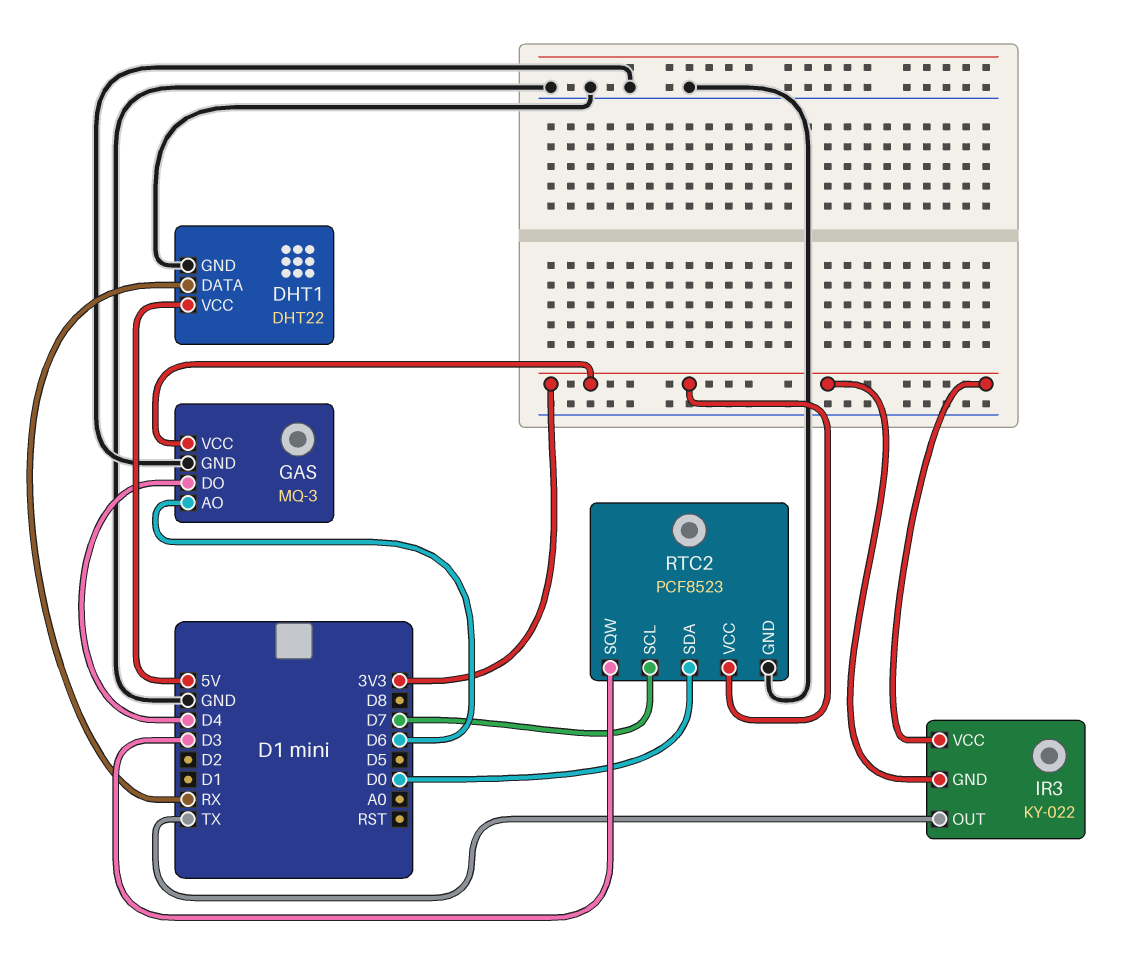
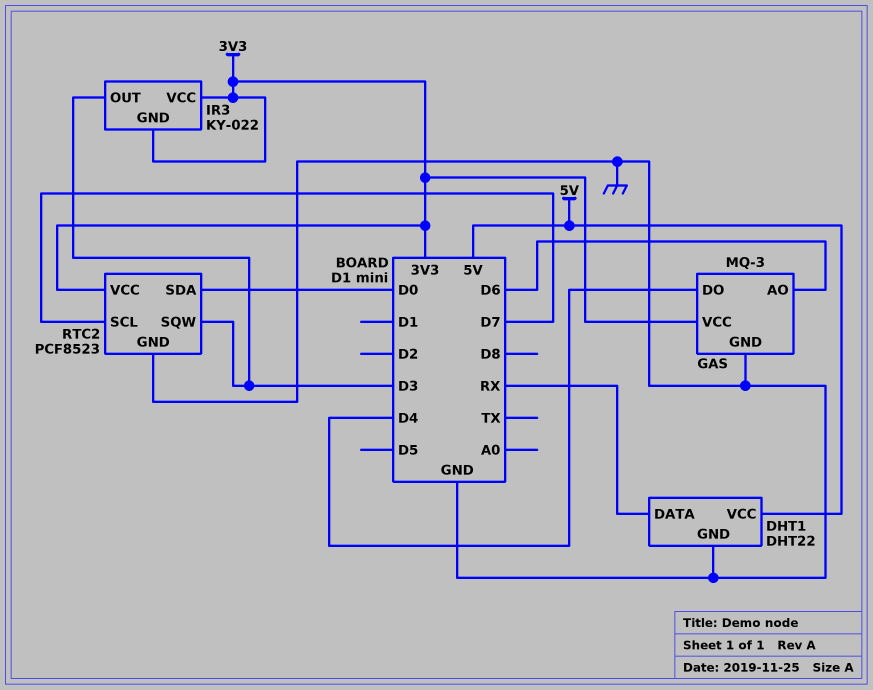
IR3 pin OUT: TX -> D3

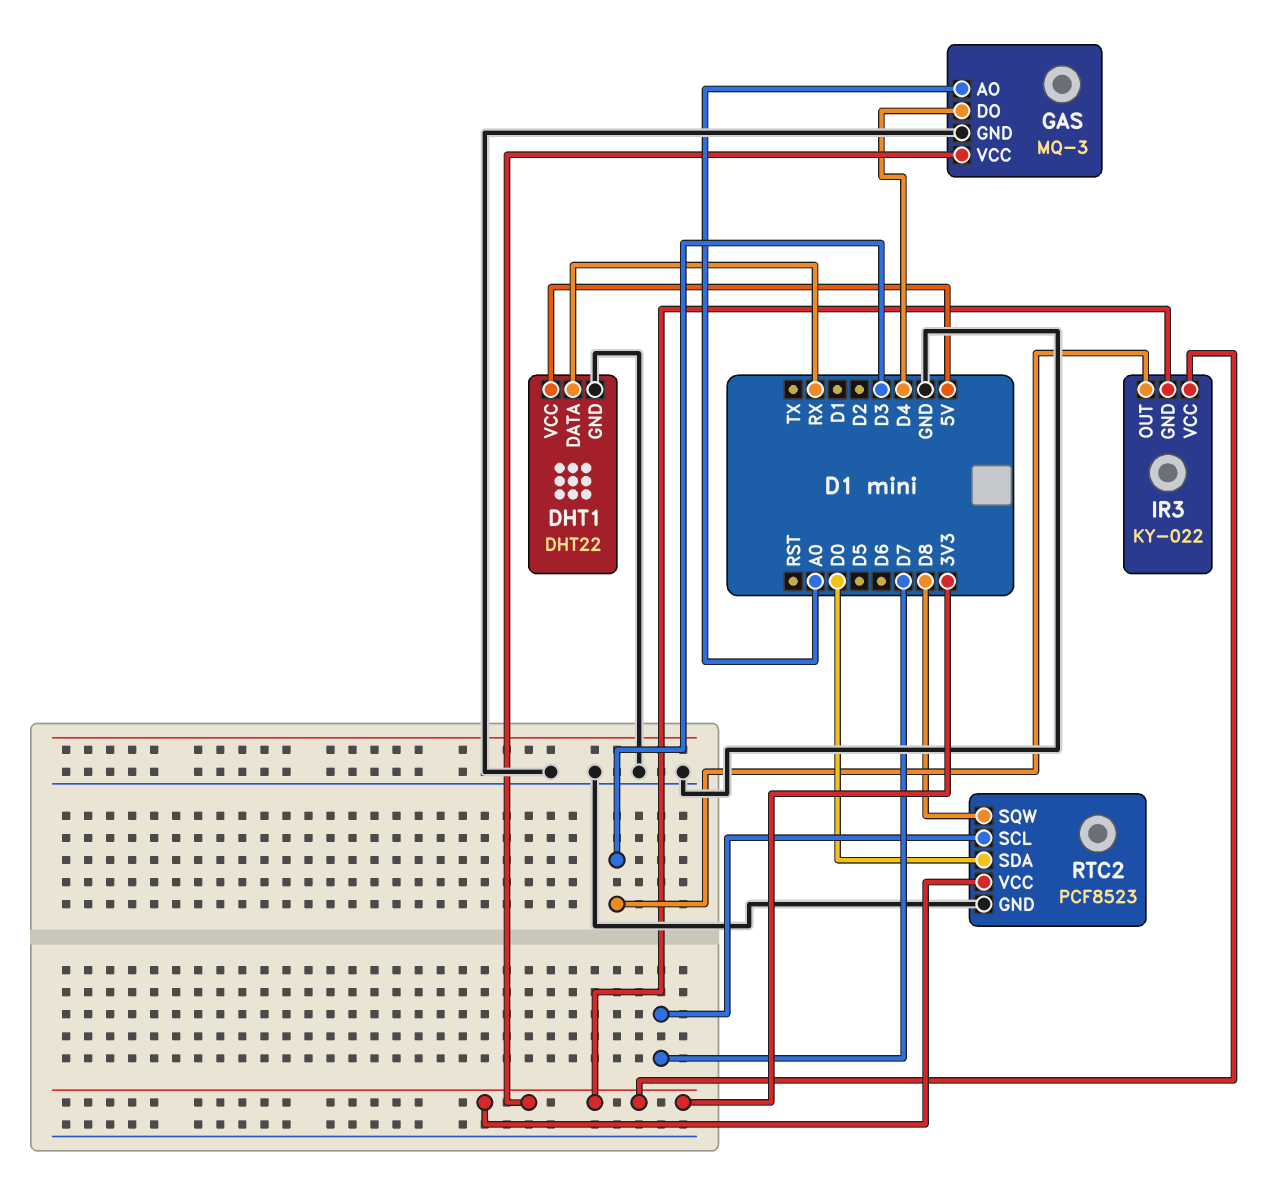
GAS pin AO: D6 -> A0
RTC2 pin SQW: D3 -> D8

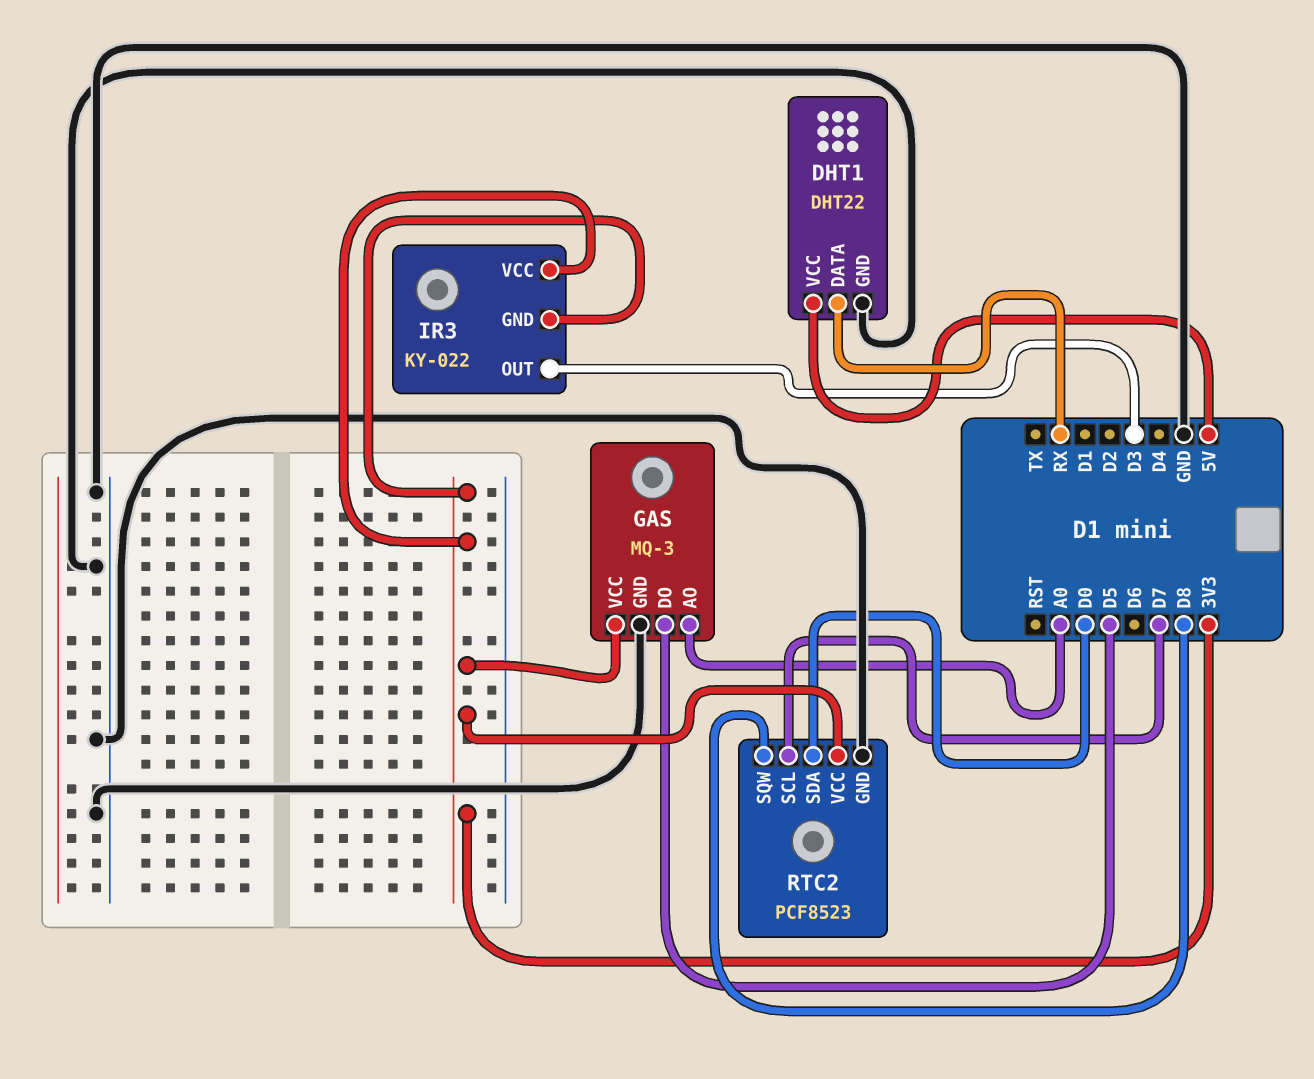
GAS pin DO: D4 -> D5

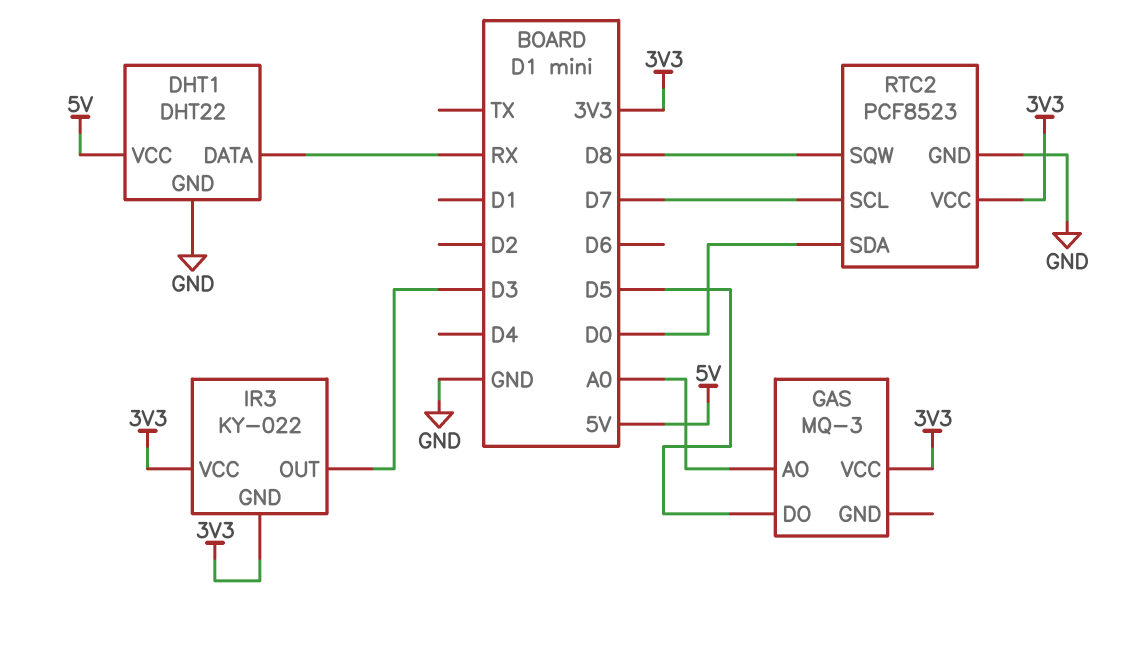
GAS pin GND: GND -> none

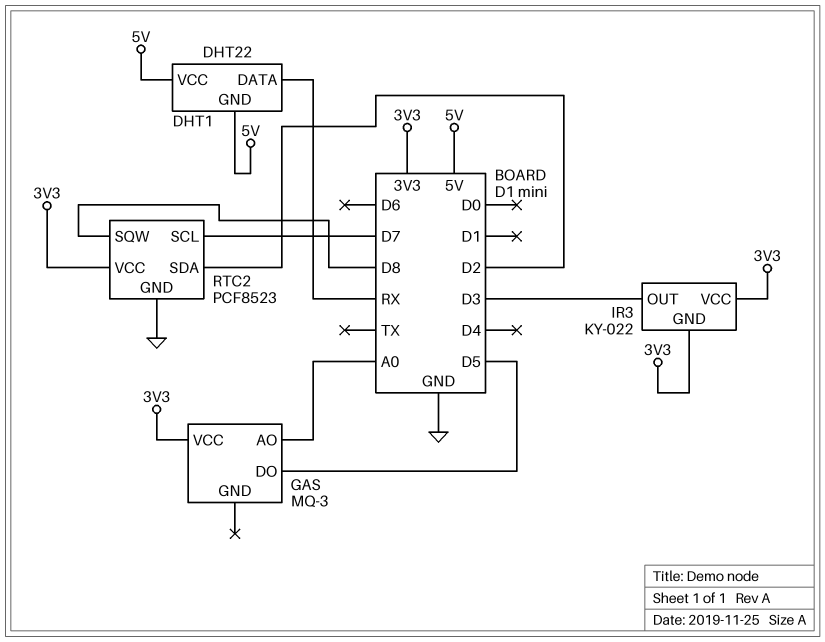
DHT1 pin GND: GND -> 5V
RTC2 pin SDA: D0 -> D2

